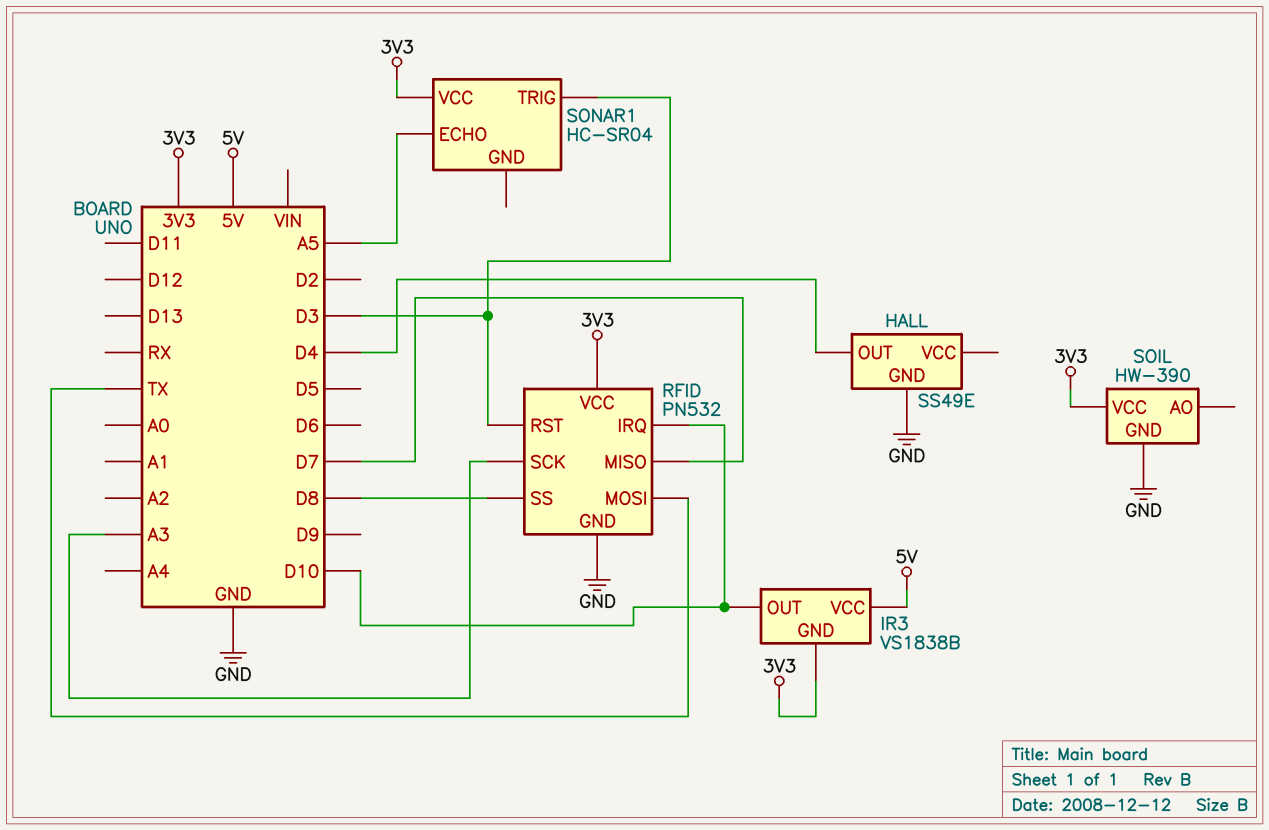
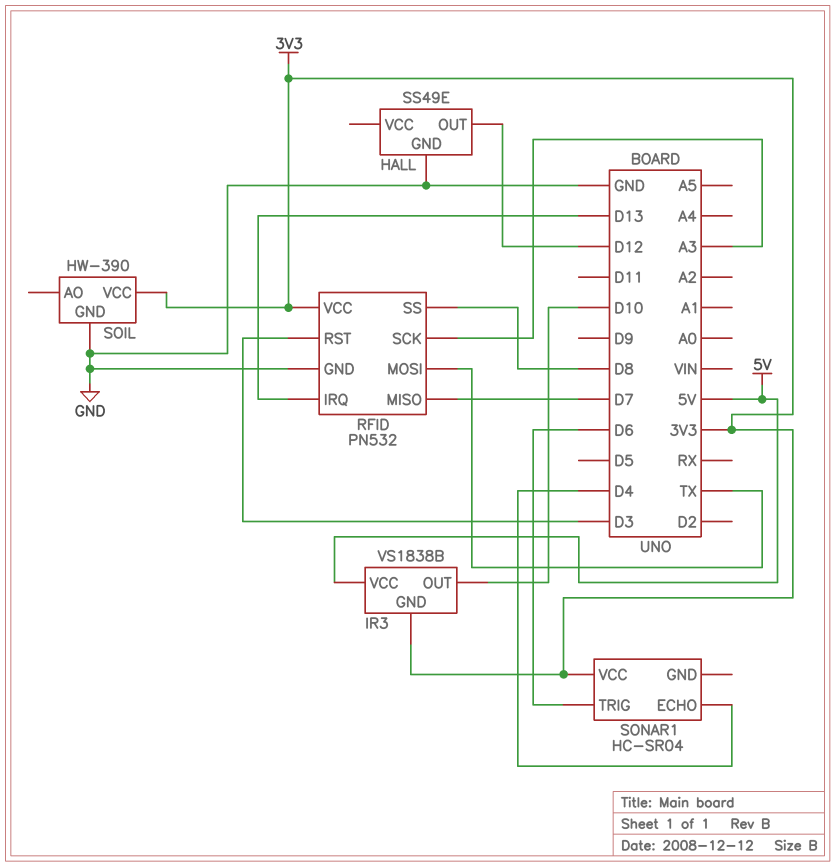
HALL pin OUT: D4 -> D12
RFID pin IRQ: D10 -> D13
SONAR1 pin ECHO: A5 -> D4
SONAR1 pin TRIG: D3 -> D6

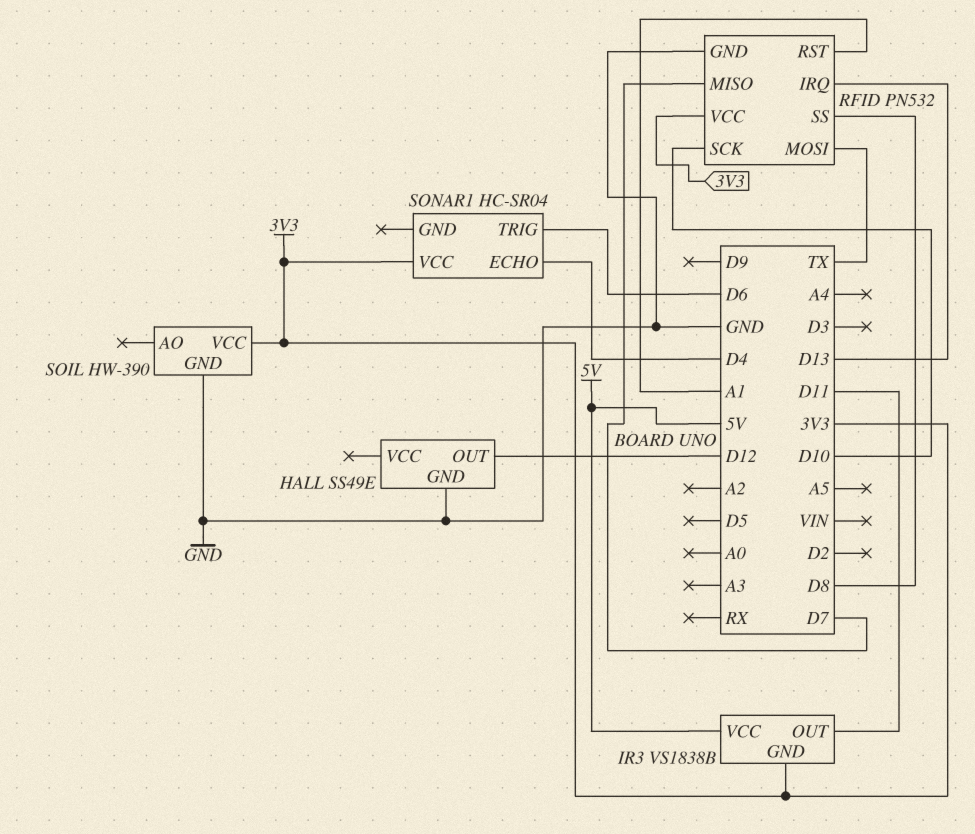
IR3 pin OUT: D10 -> D11
RFID pin RST: D3 -> A1
RFID pin SCK: A3 -> D10

